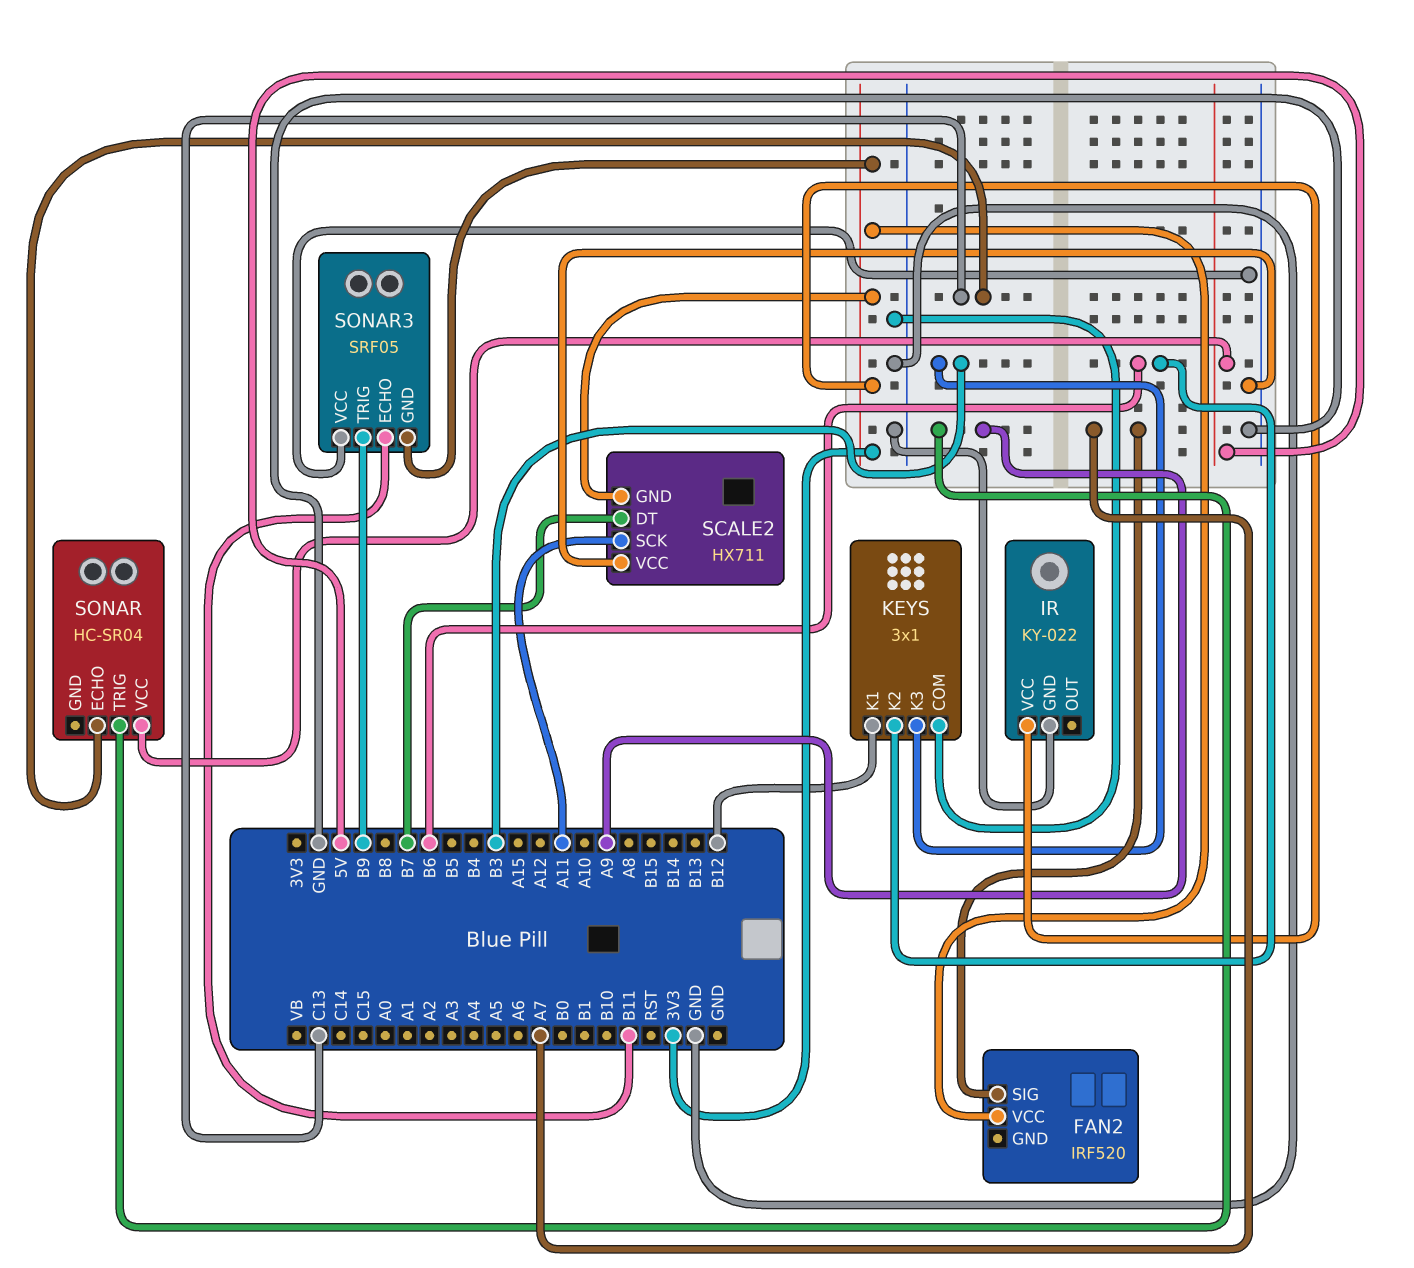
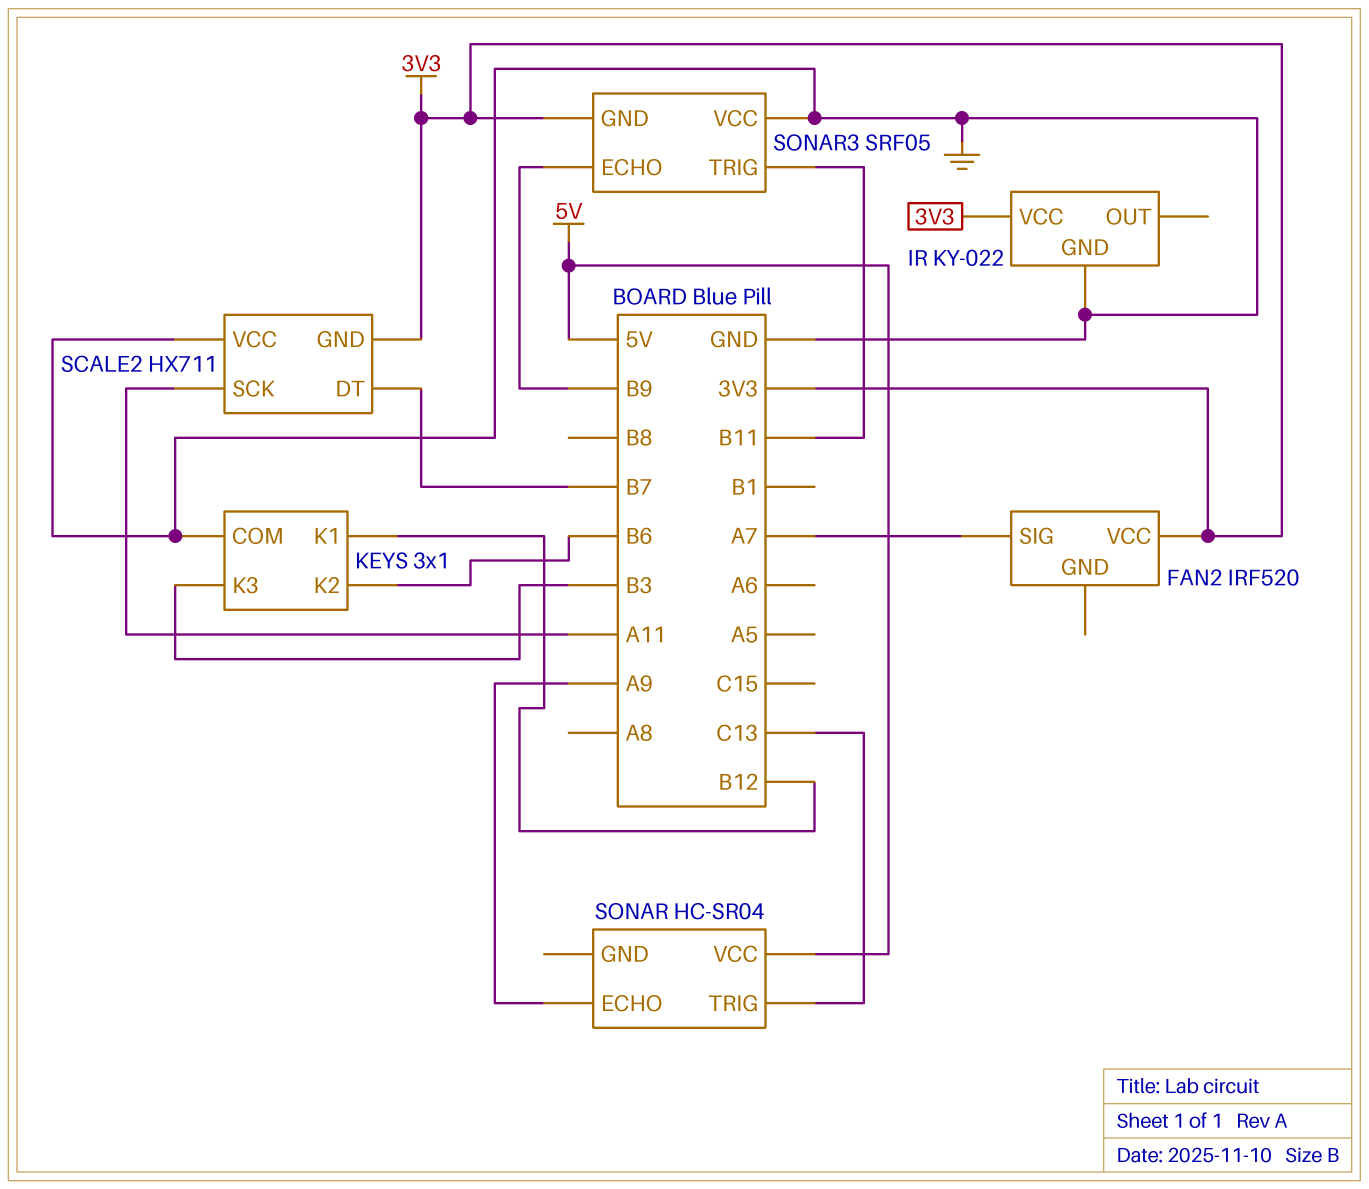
SONAR pin ECHO: C13 -> A9
SONAR pin TRIG: A9 -> C13
SONAR3 pin ECHO: B11 -> B9
SONAR3 pin TRIG: B9 -> B11

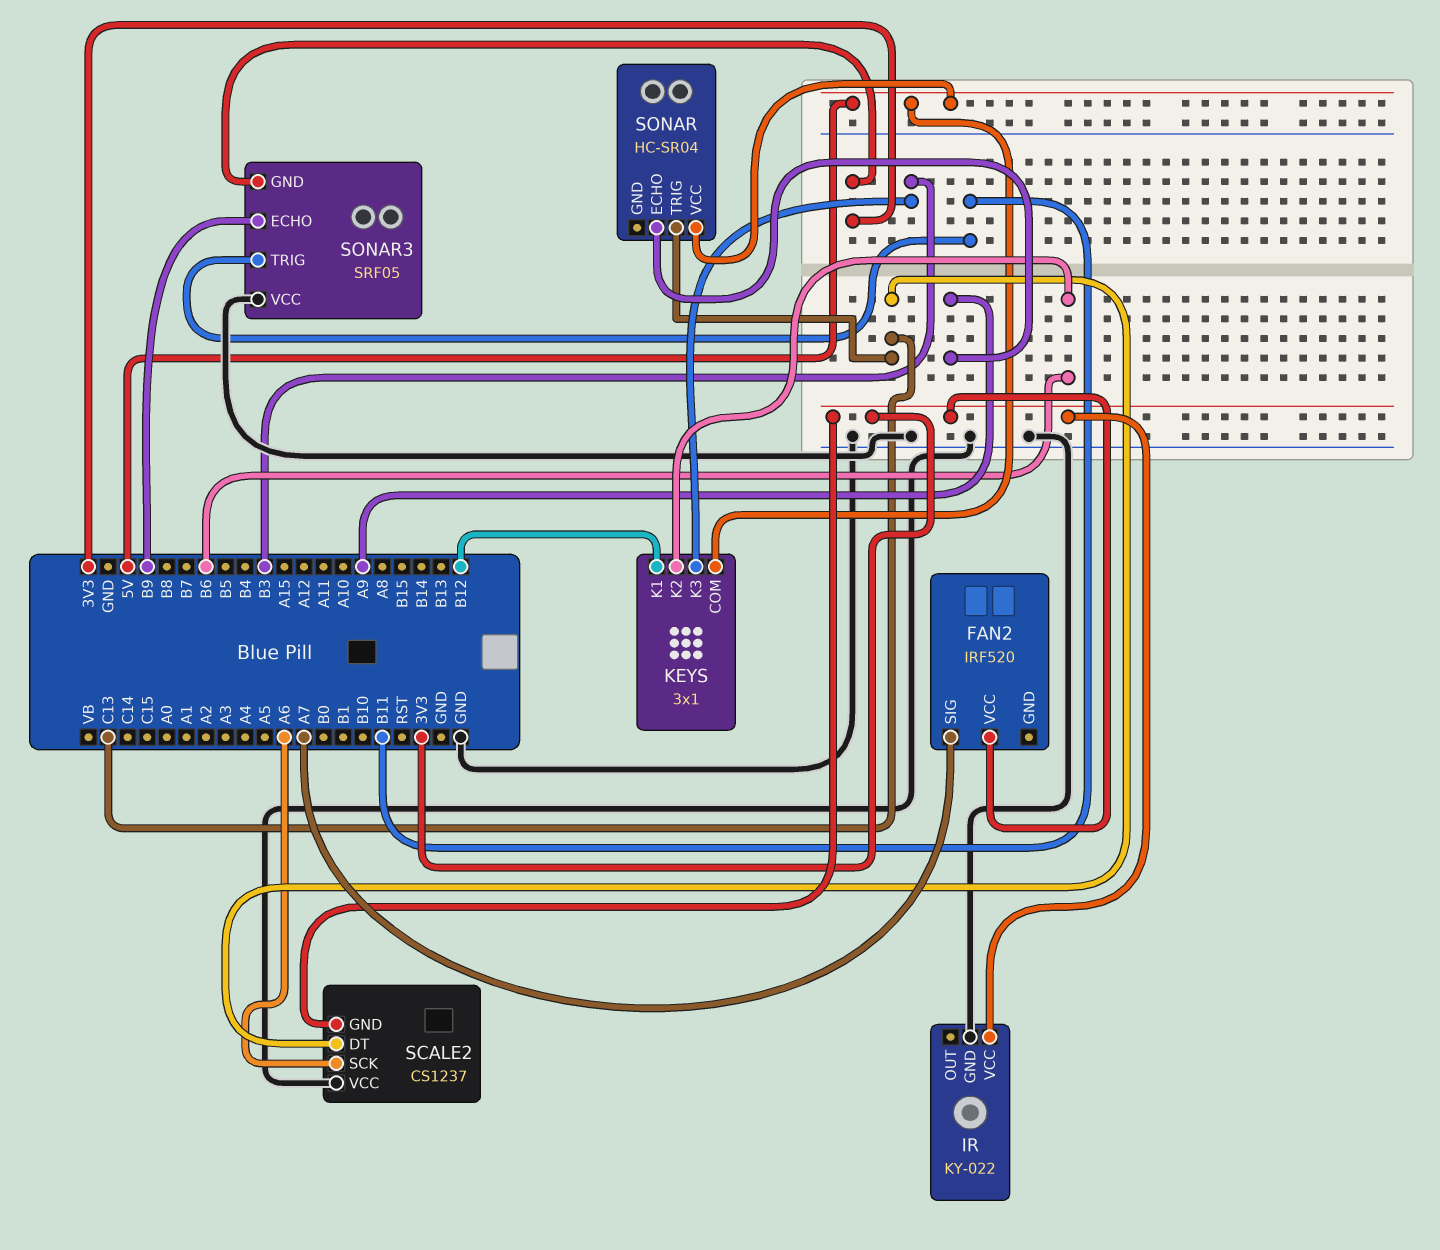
KEYS pin COM: GND -> 5V
SCALE2: HX711 -> CS1237
SCALE2 pin DT: B7 -> C13
SCALE2 pin SCK: A11 -> A6

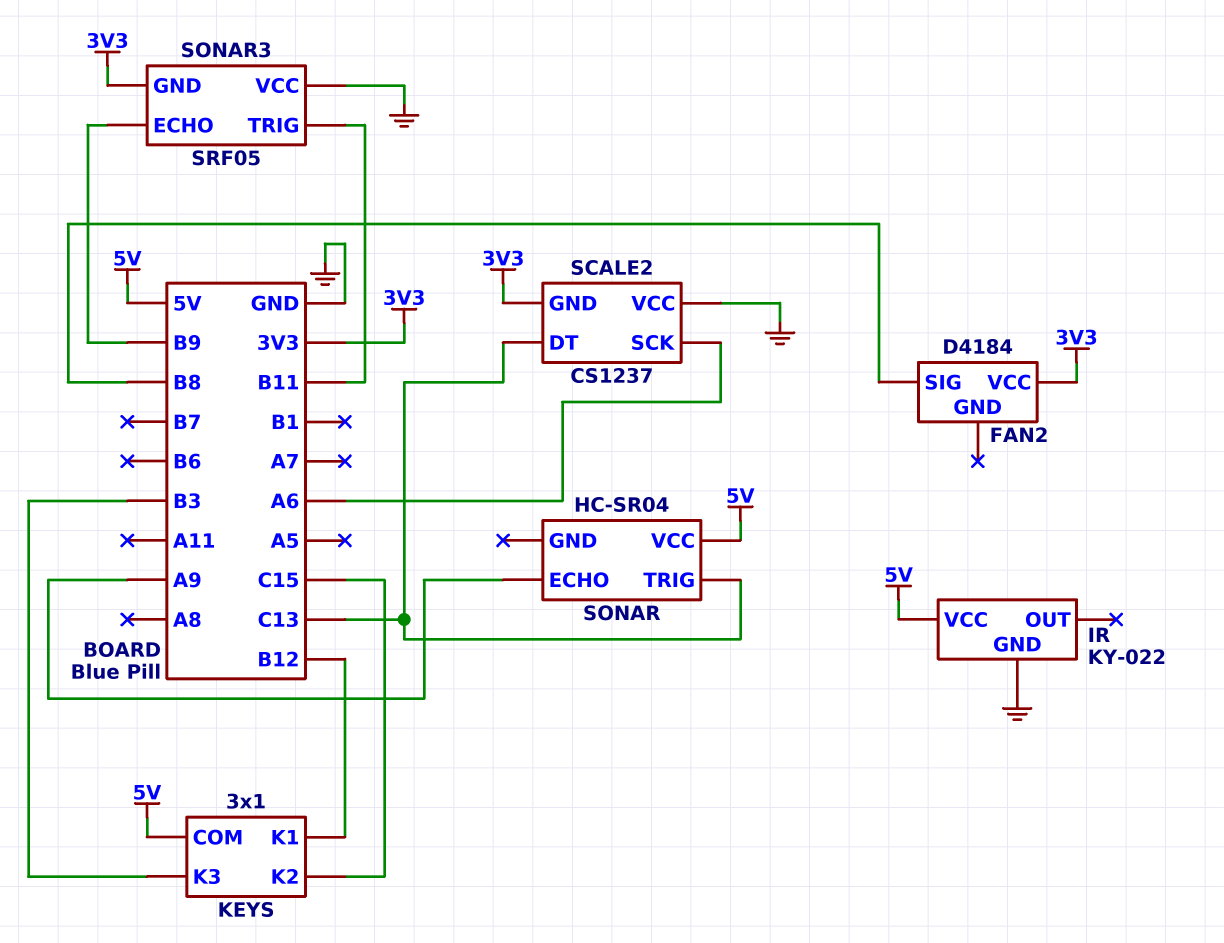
FAN2: IRF520 -> D4184
FAN2 pin SIG: A7 -> B8
IR pin VCC: 3V3 -> 5V
KEYS pin K2: B6 -> C15

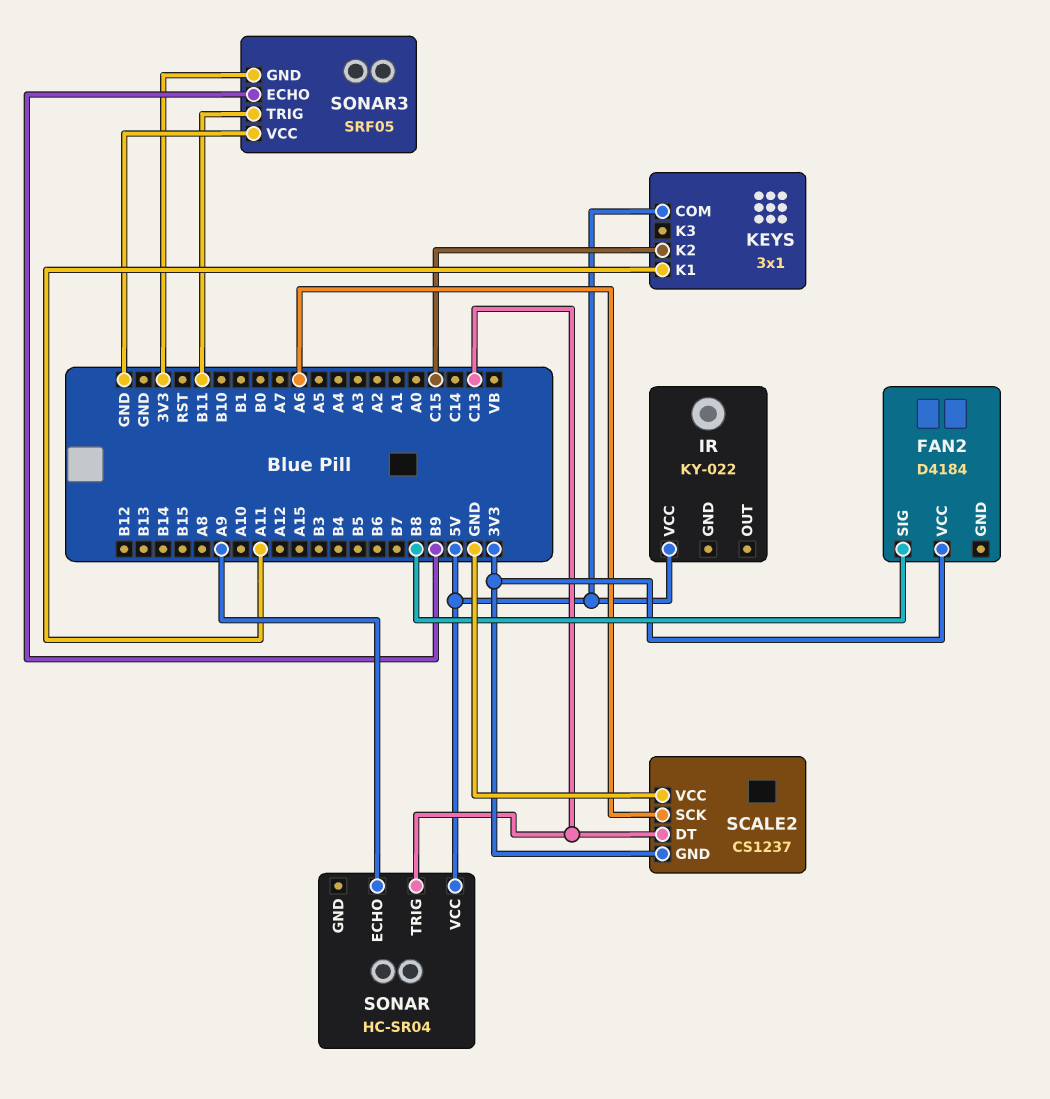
IR pin GND: GND -> none
KEYS pin K1: B12 -> A11
KEYS pin K3: B3 -> none

